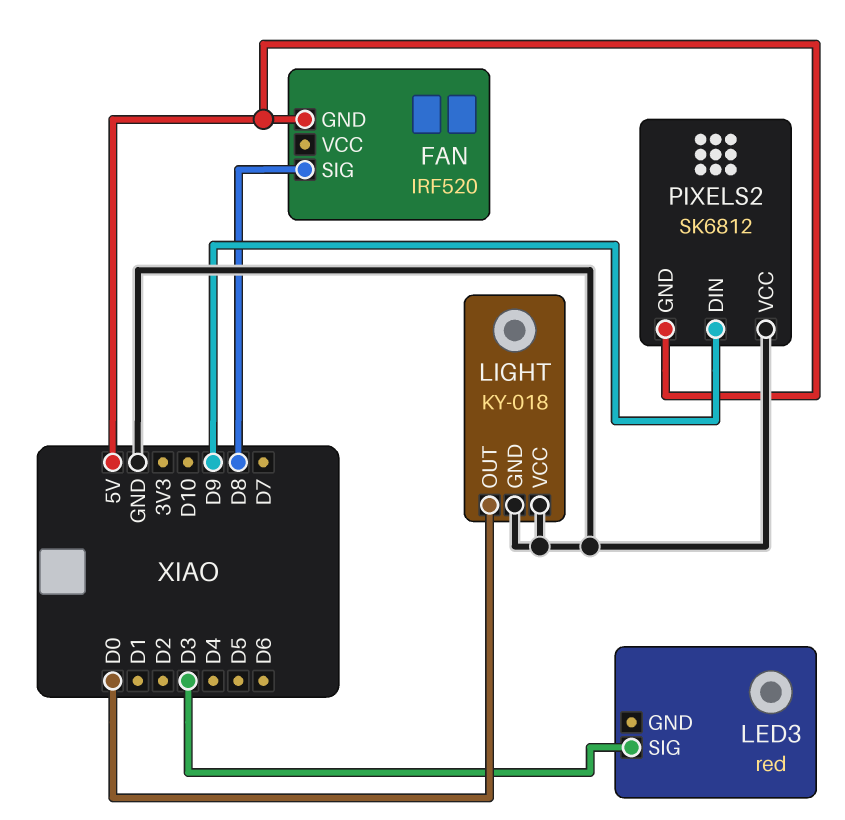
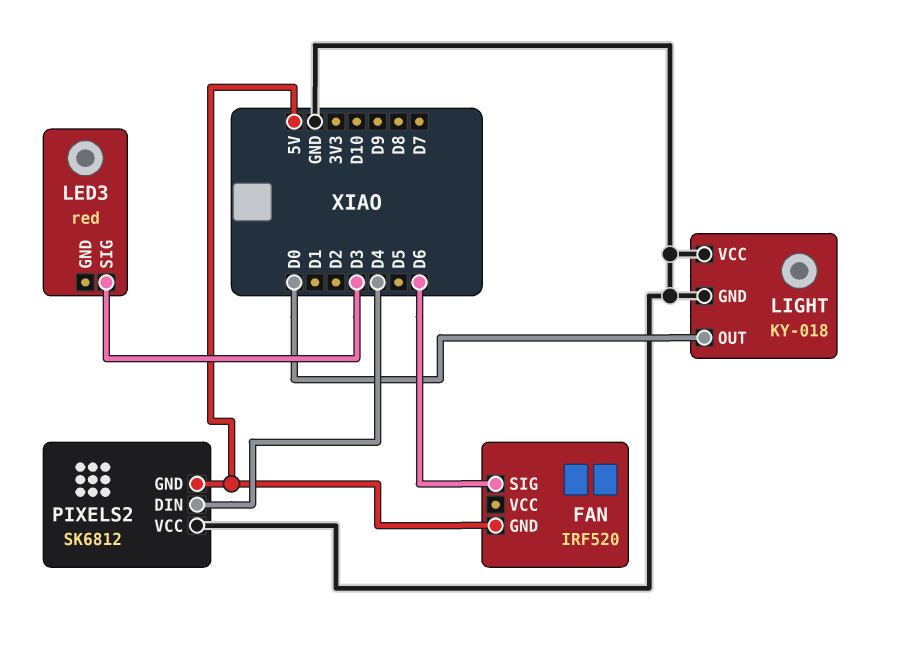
FAN pin SIG: D8 -> D6
PIXELS2 pin DIN: D9 -> D4

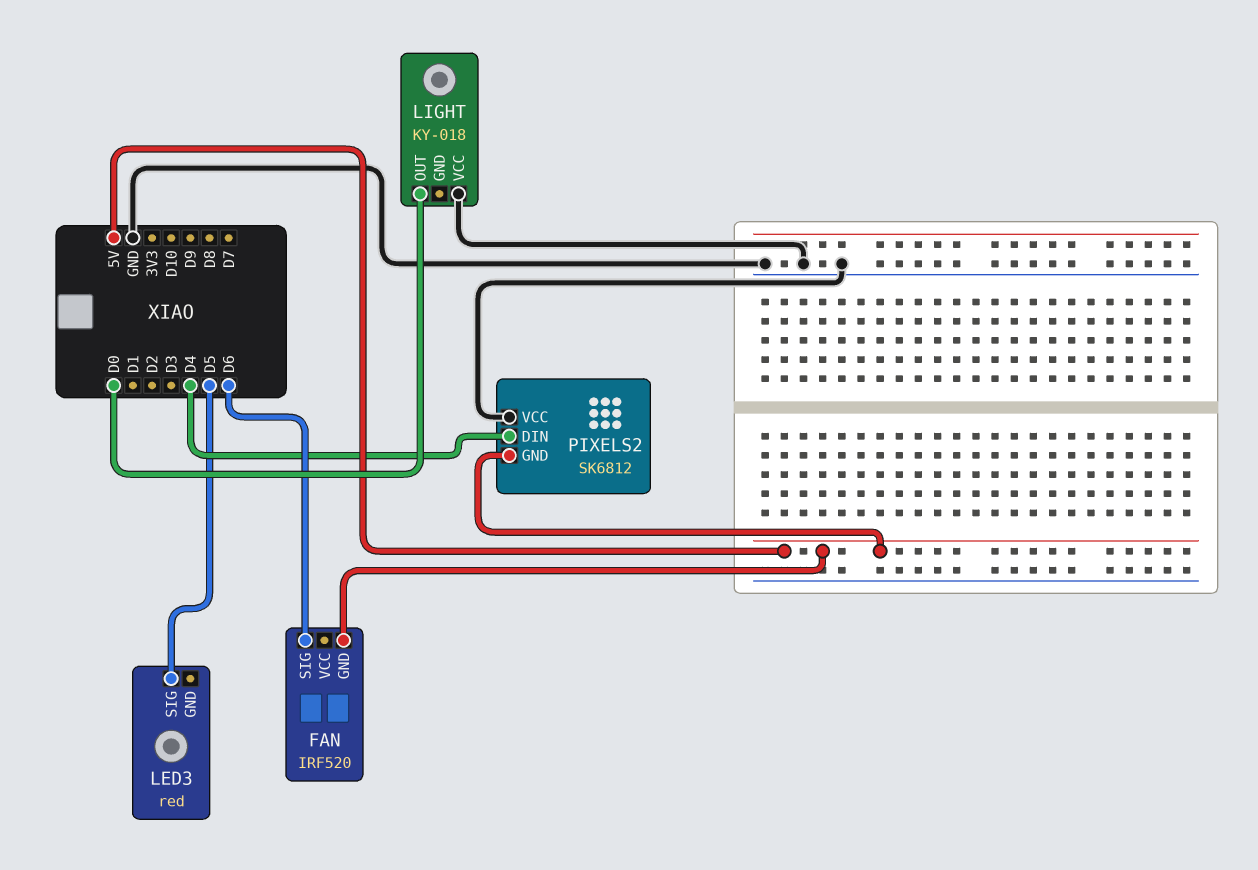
LED3 pin SIG: D3 -> D5
LIGHT pin GND: GND -> none

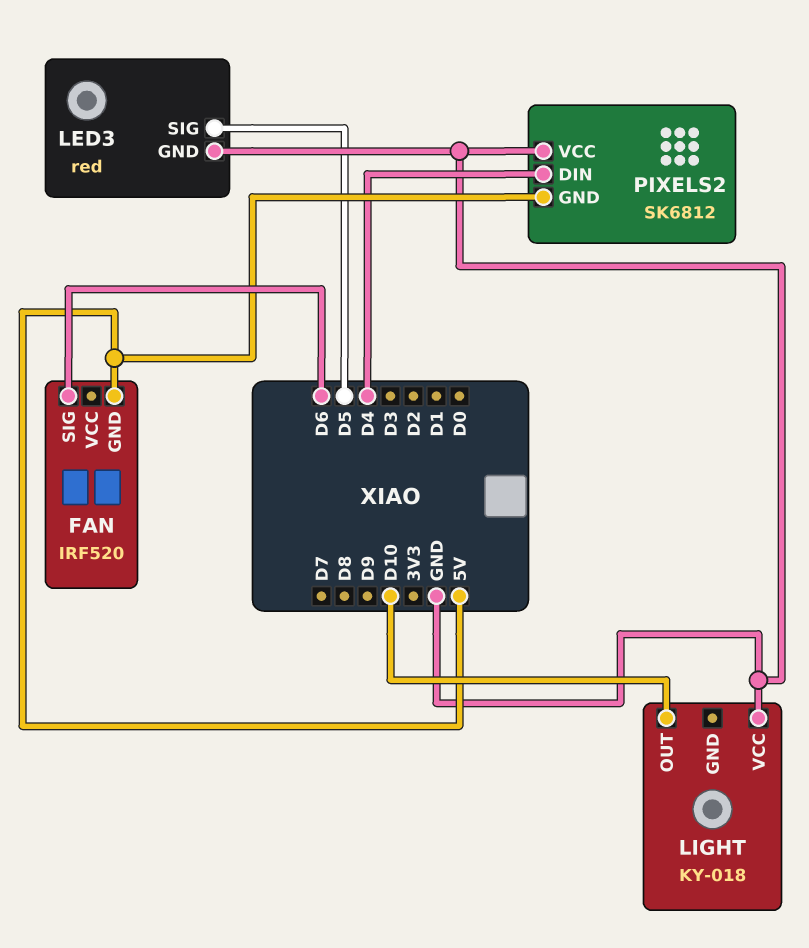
LED3 pin GND: none -> GND
LIGHT pin OUT: D0 -> D10

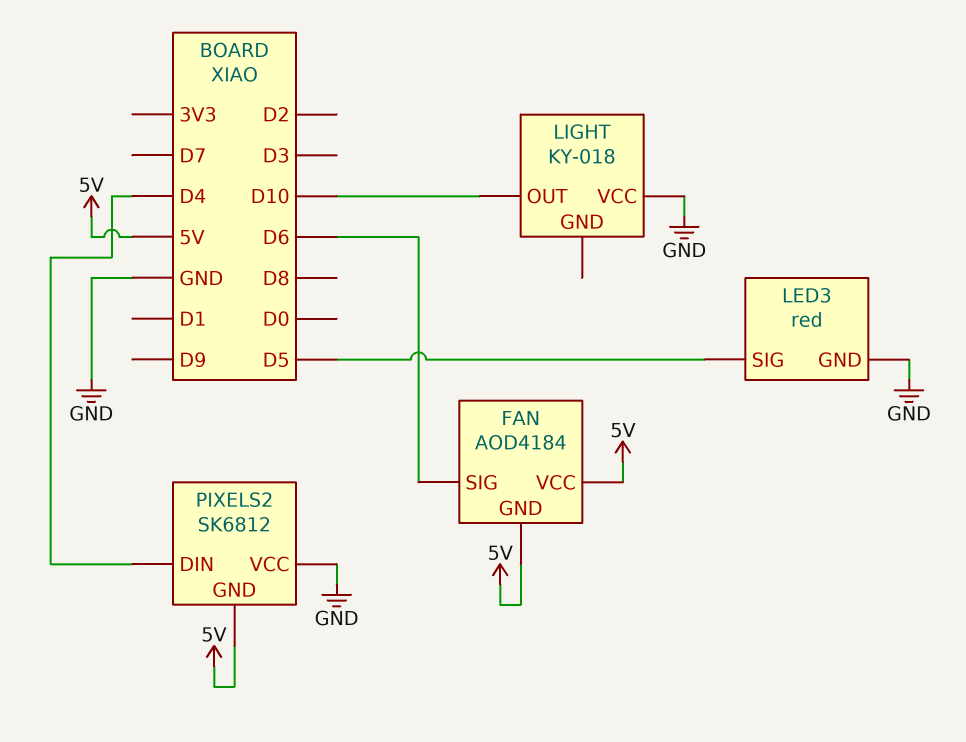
FAN: IRF520 -> AOD4184
FAN pin VCC: none -> 5V

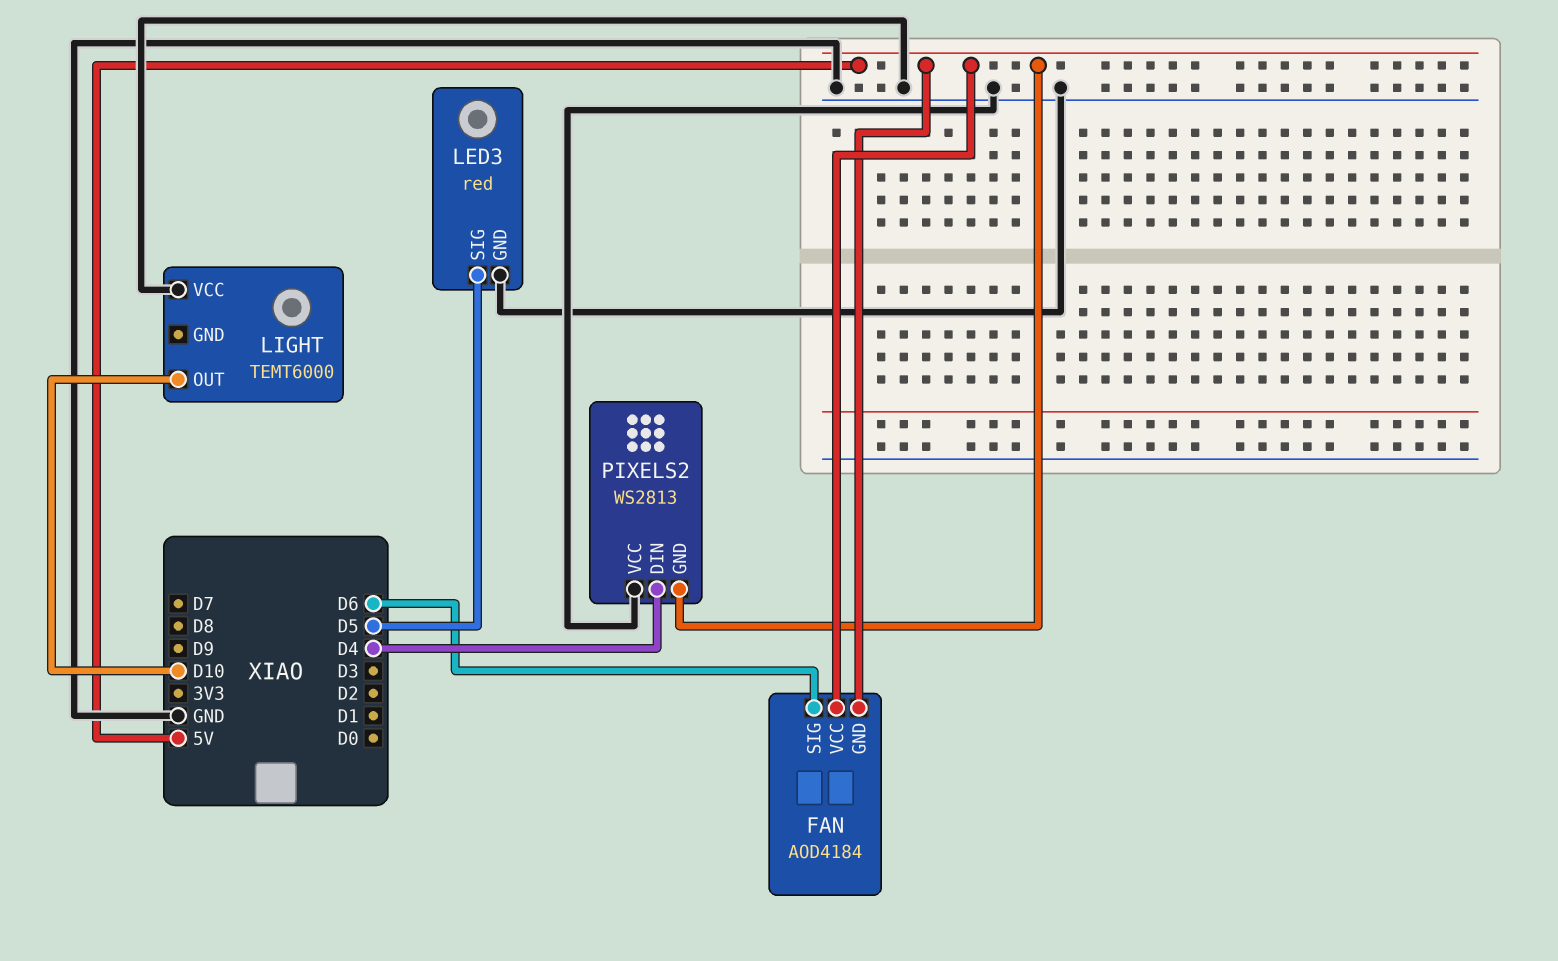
LIGHT: KY-018 -> TEMT6000
PIXELS2: SK6812 -> WS2813

